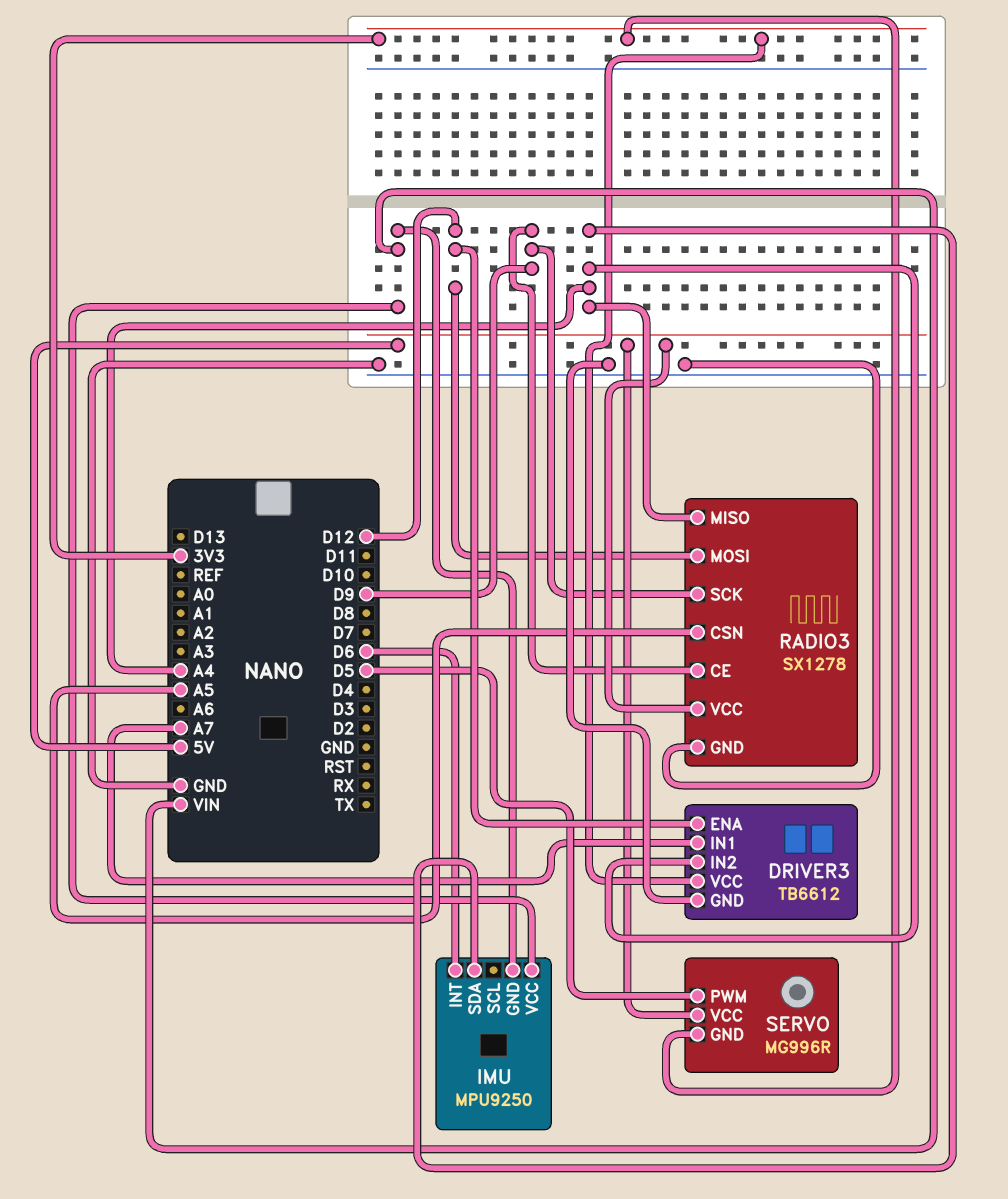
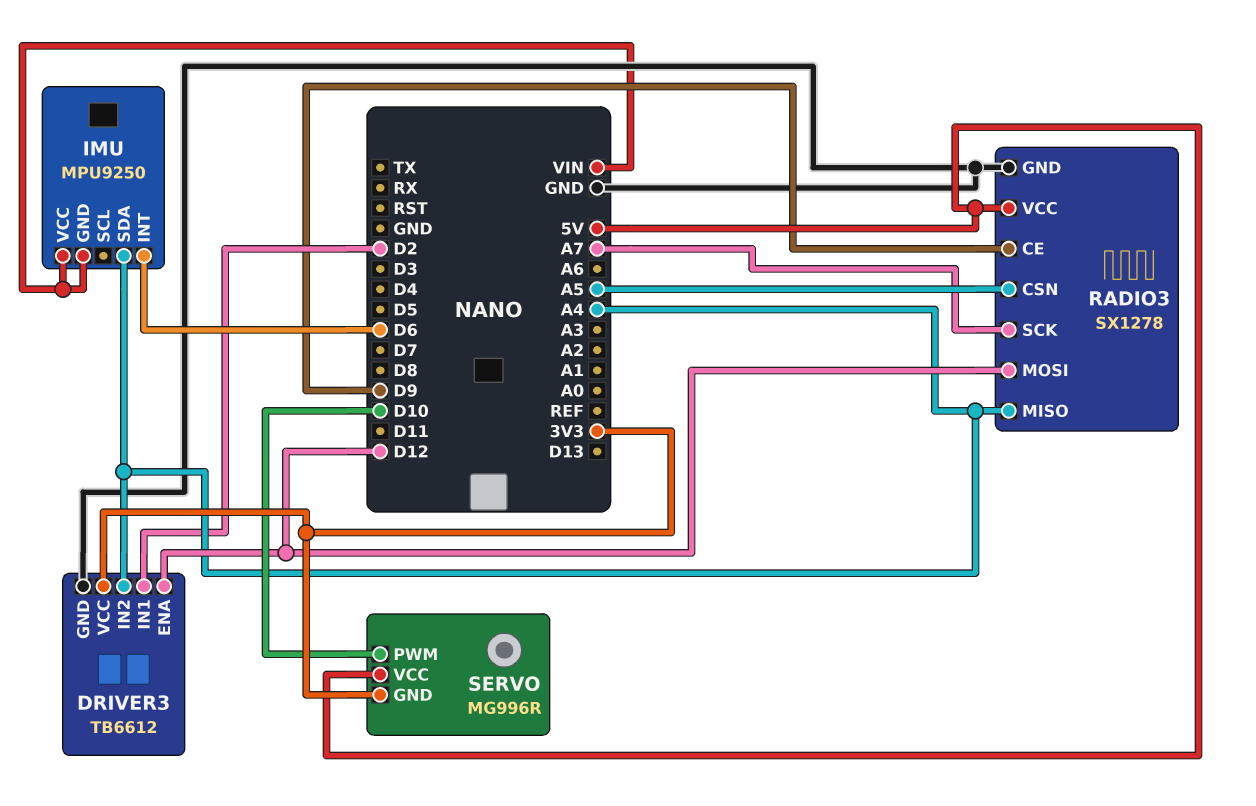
DRIVER3 pin IN1: A7 -> D2
RADIO3 pin SCK: D9 -> A7
SERVO pin PWM: D5 -> D10

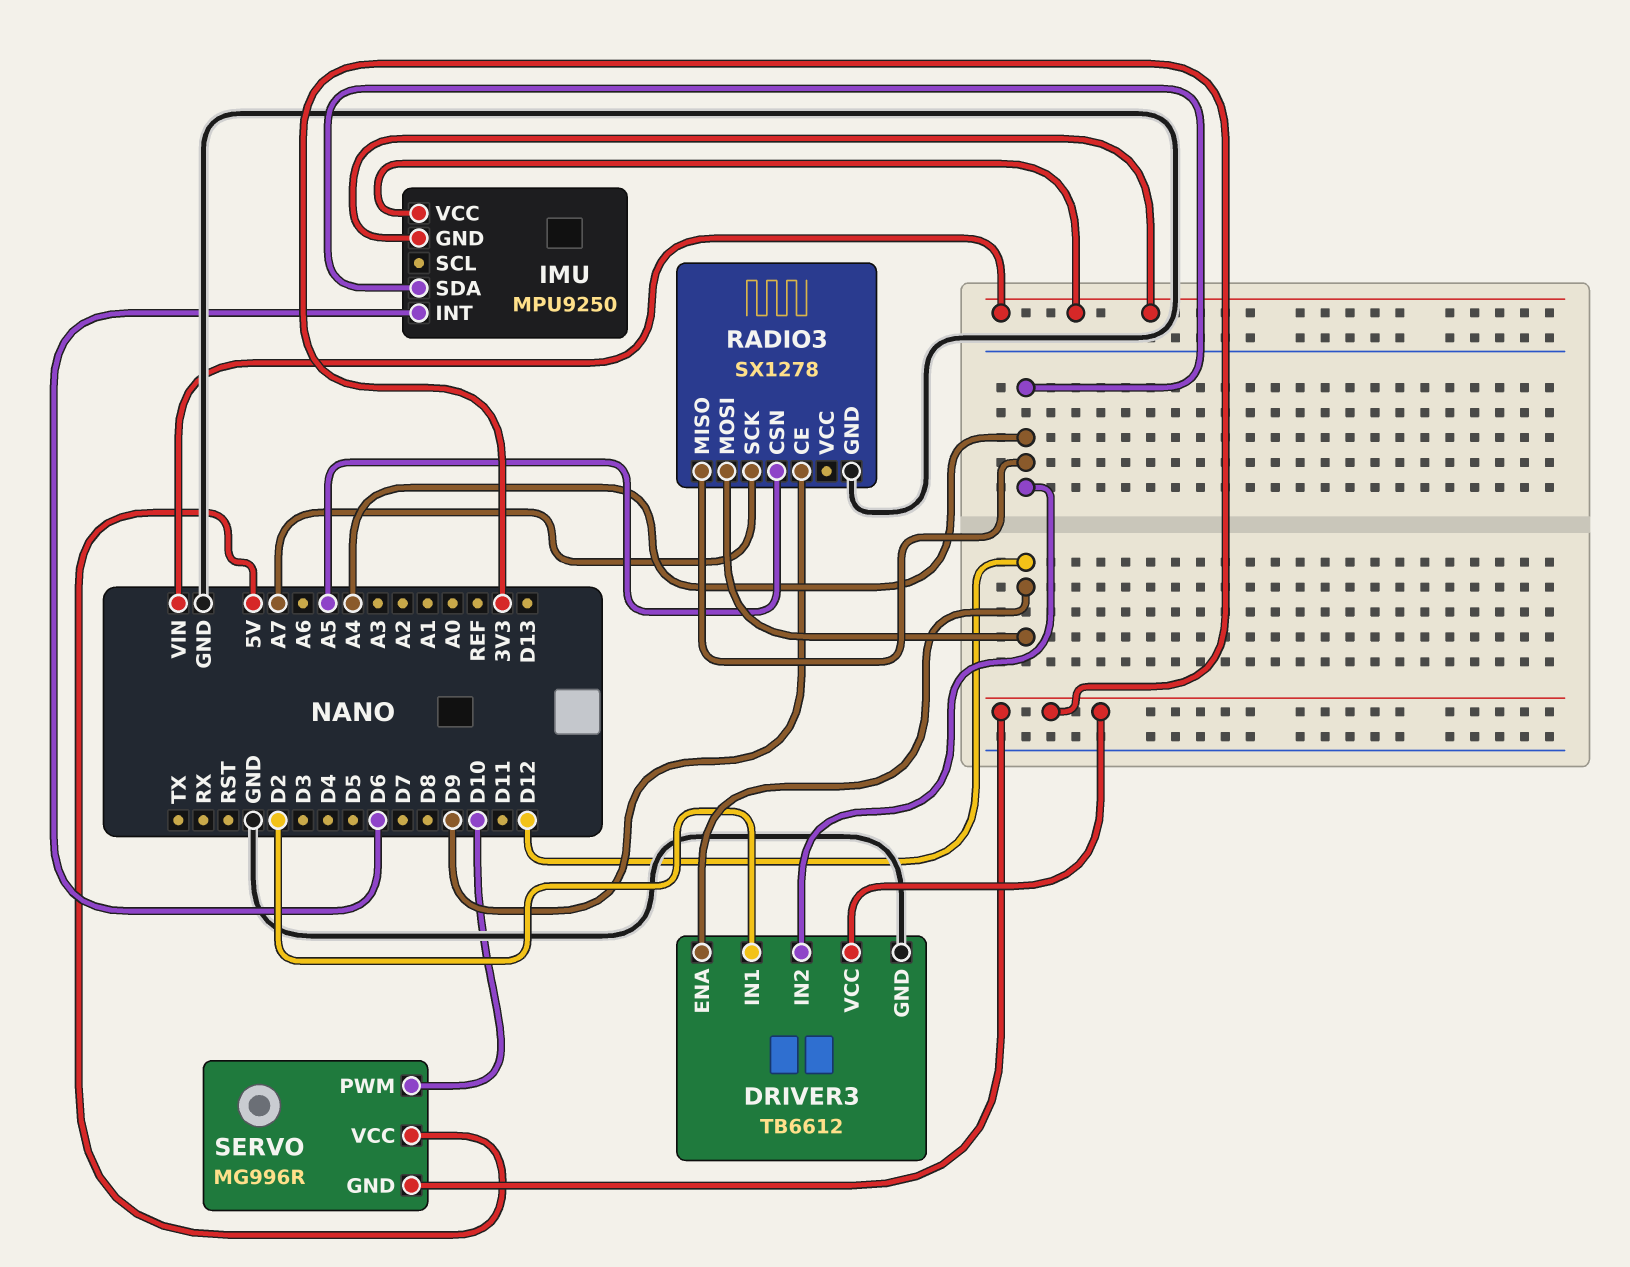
RADIO3 pin VCC: 5V -> none

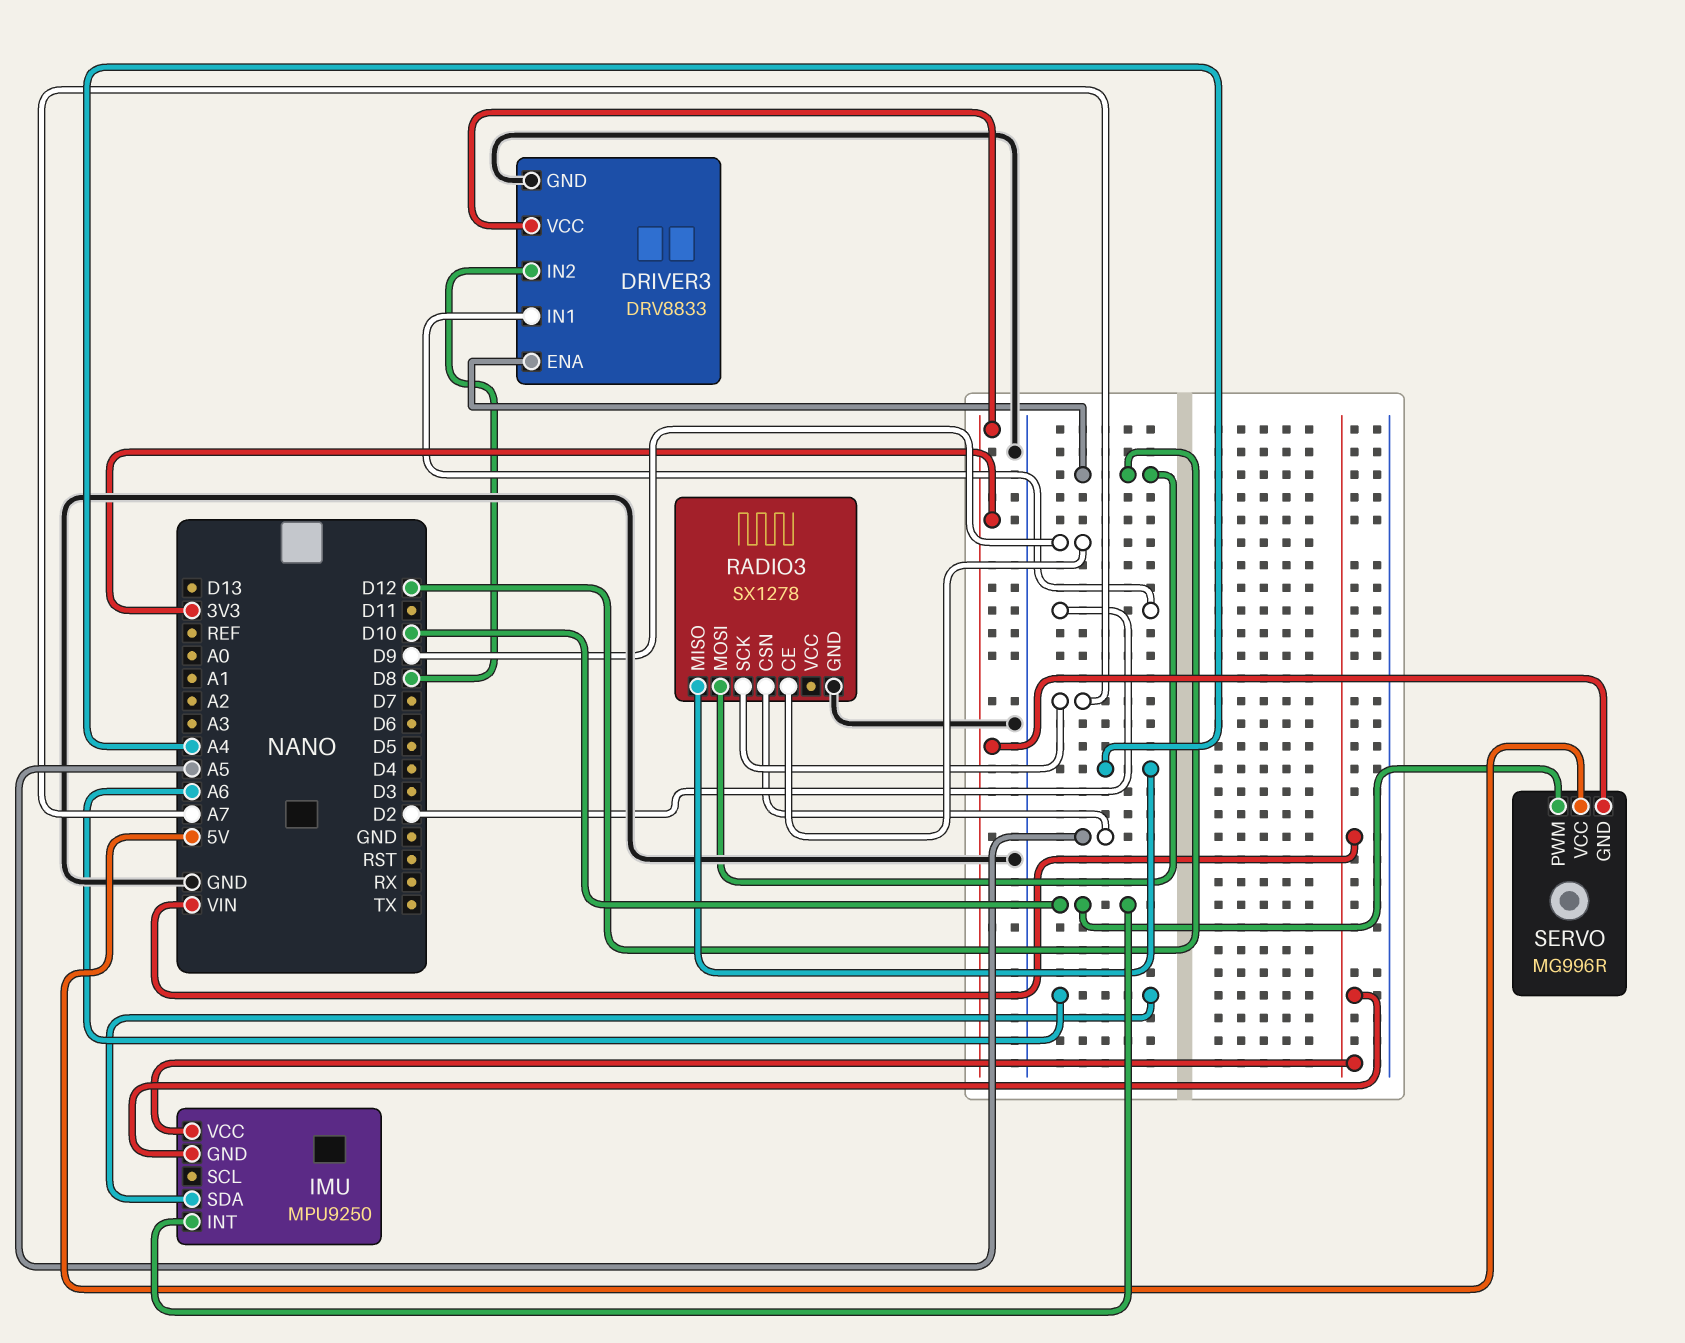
DRIVER3: TB6612 -> DRV8833
DRIVER3 pin IN2: A4 -> D8
IMU pin INT: D6 -> D10
IMU pin SDA: A4 -> A6

